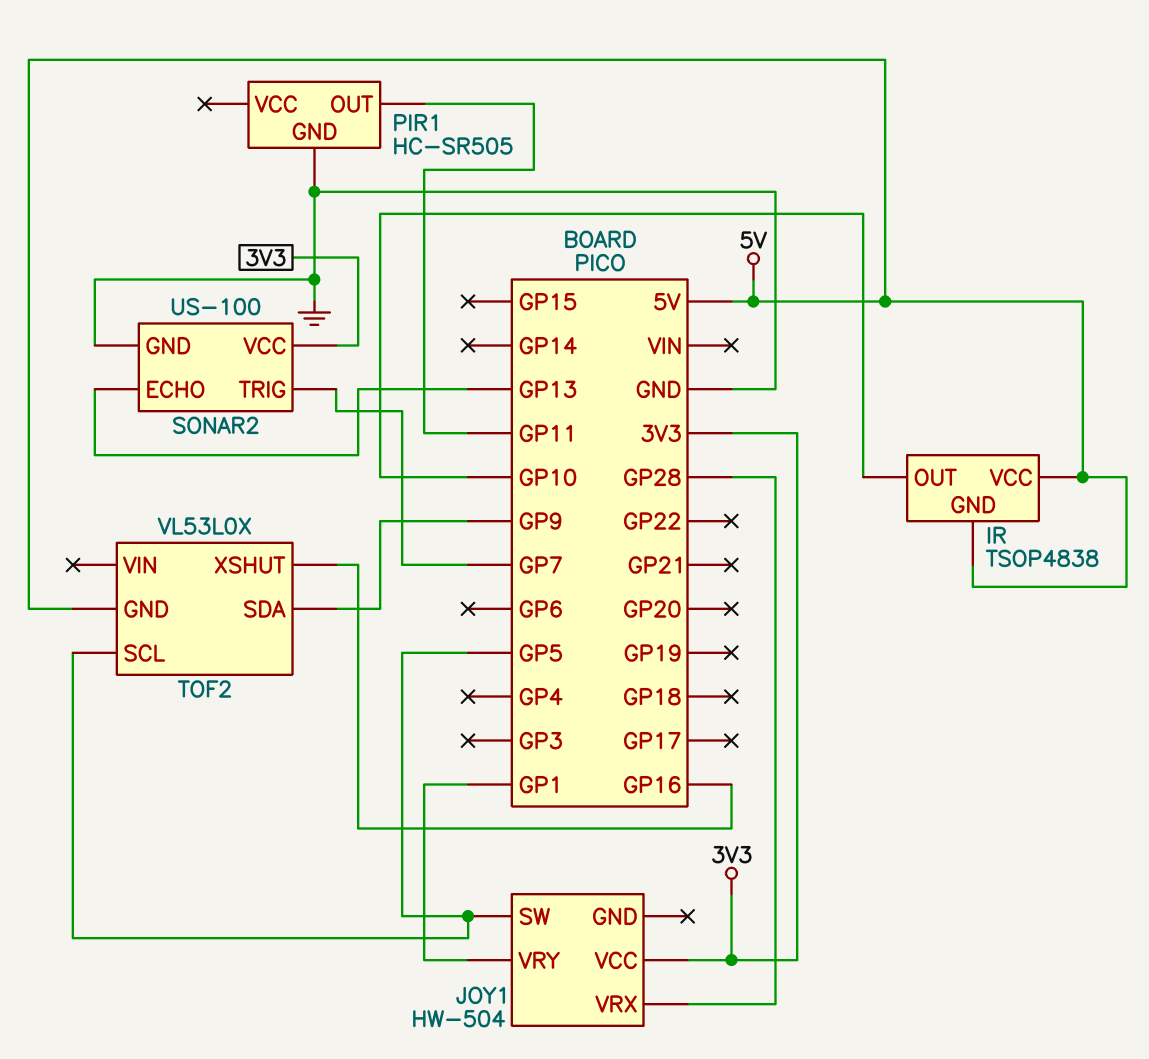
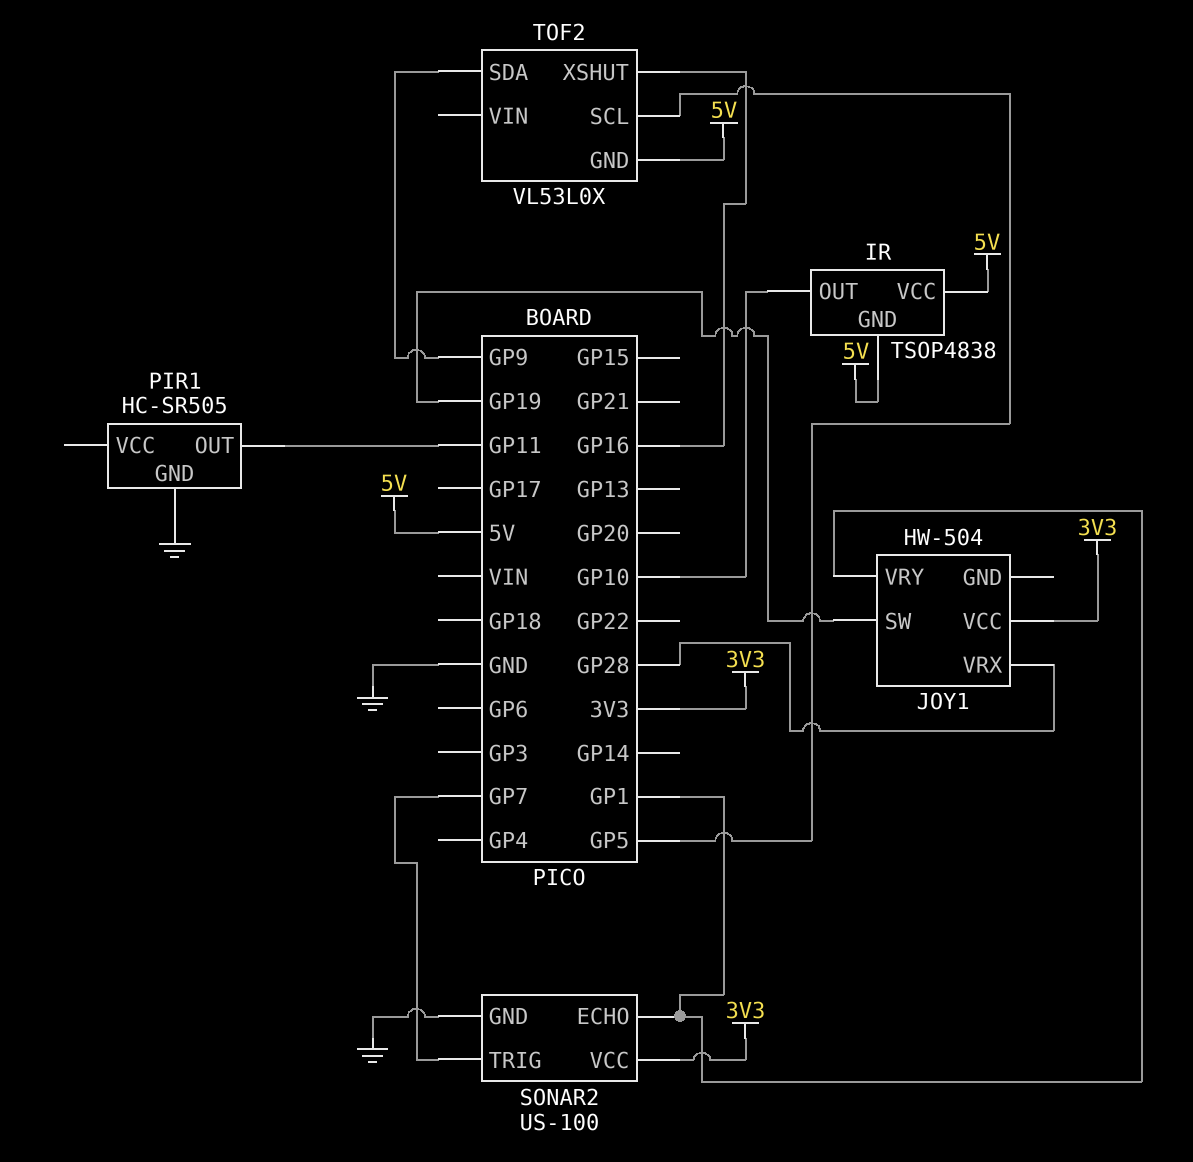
JOY1 pin SW: GP5 -> GP19
SONAR2 pin ECHO: GP13 -> GP1

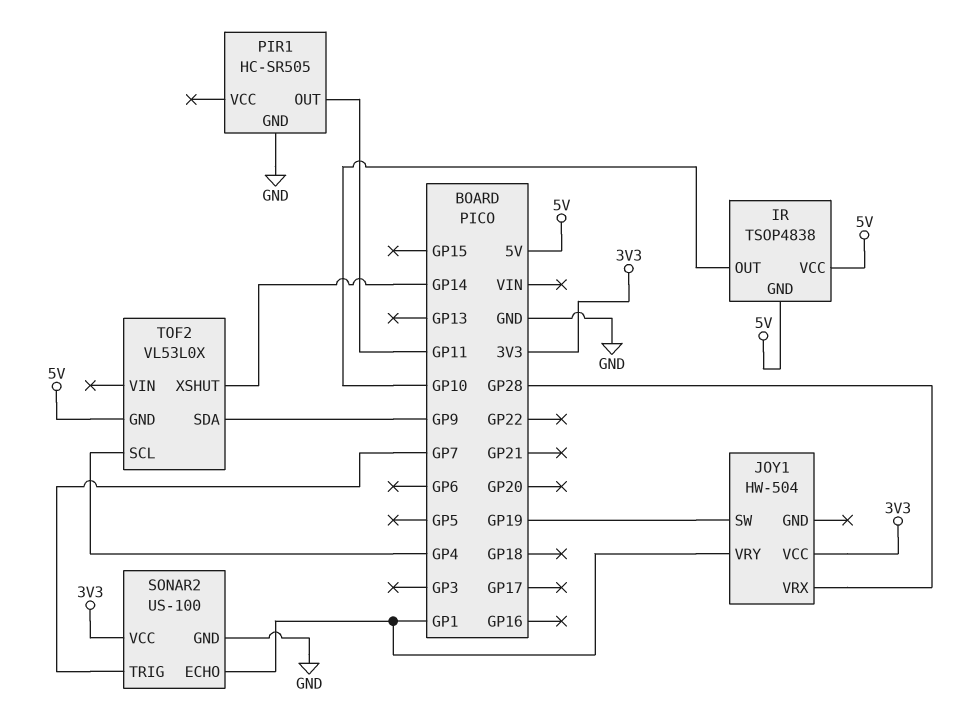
TOF2 pin SCL: GP5 -> GP4
TOF2 pin XSHUT: GP16 -> GP14

